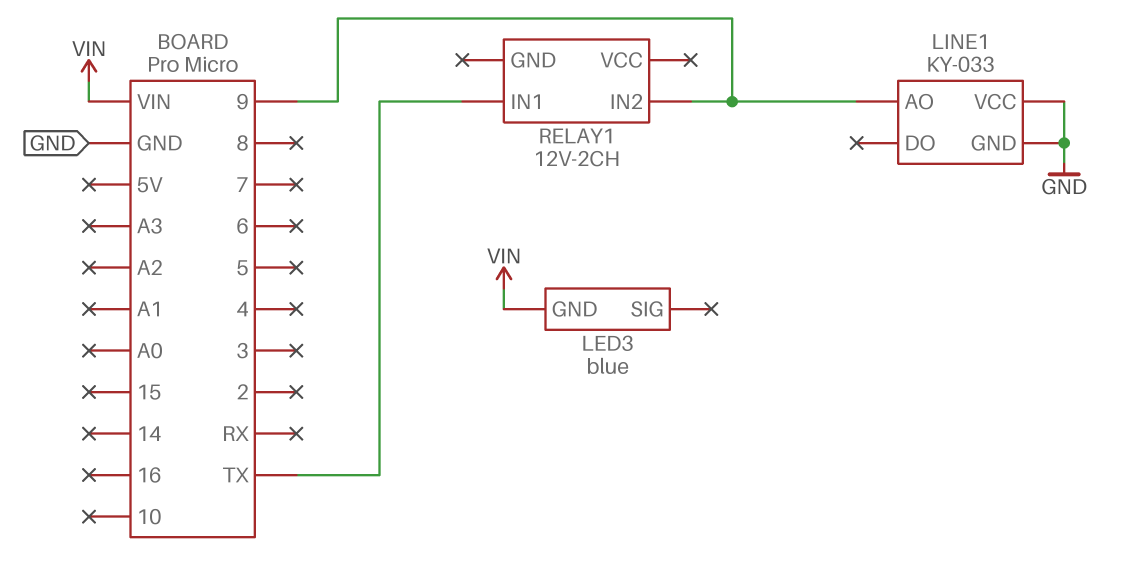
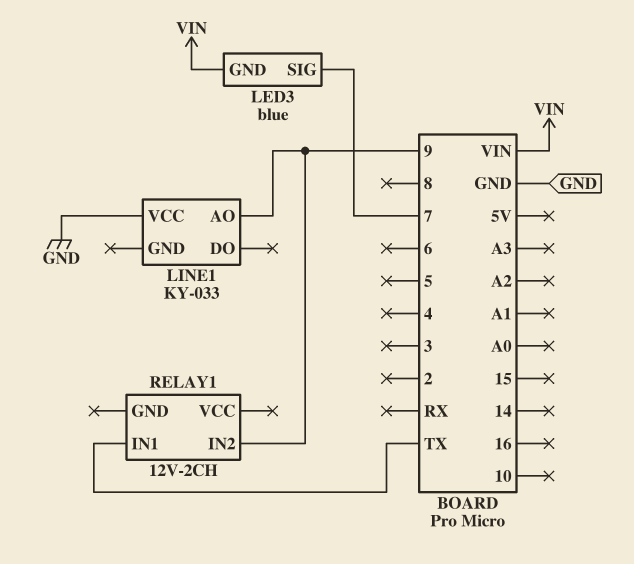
LED3 pin SIG: none -> 7
LINE1 pin GND: GND -> none

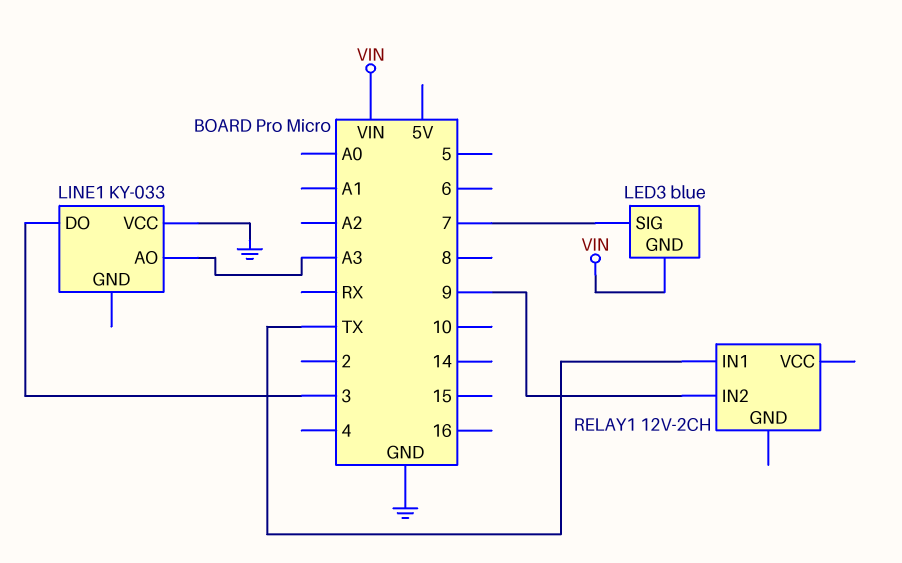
LINE1 pin AO: 9 -> A3
LINE1 pin DO: none -> 3

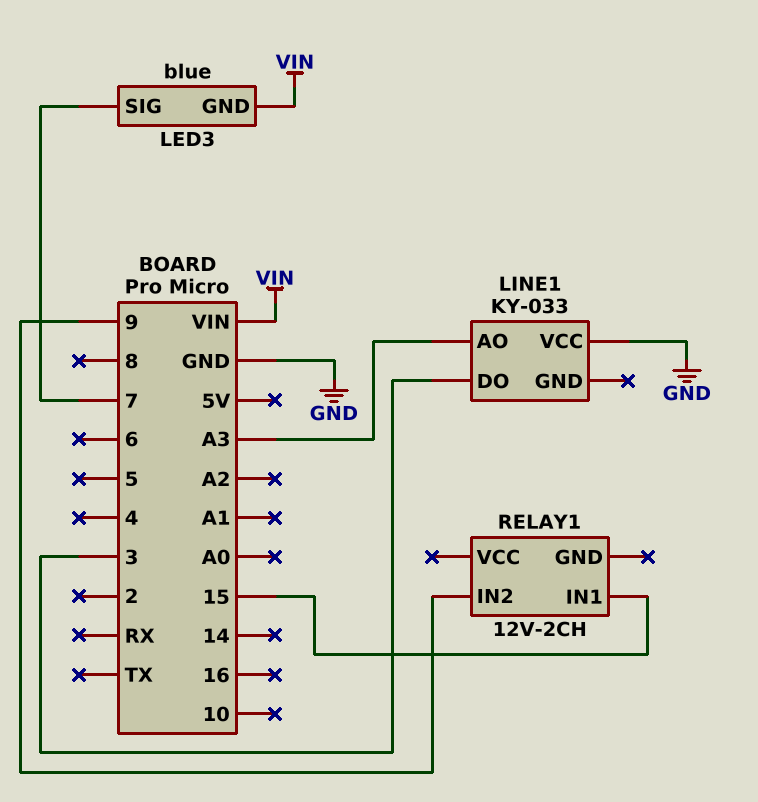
RELAY1 pin IN1: TX -> 15

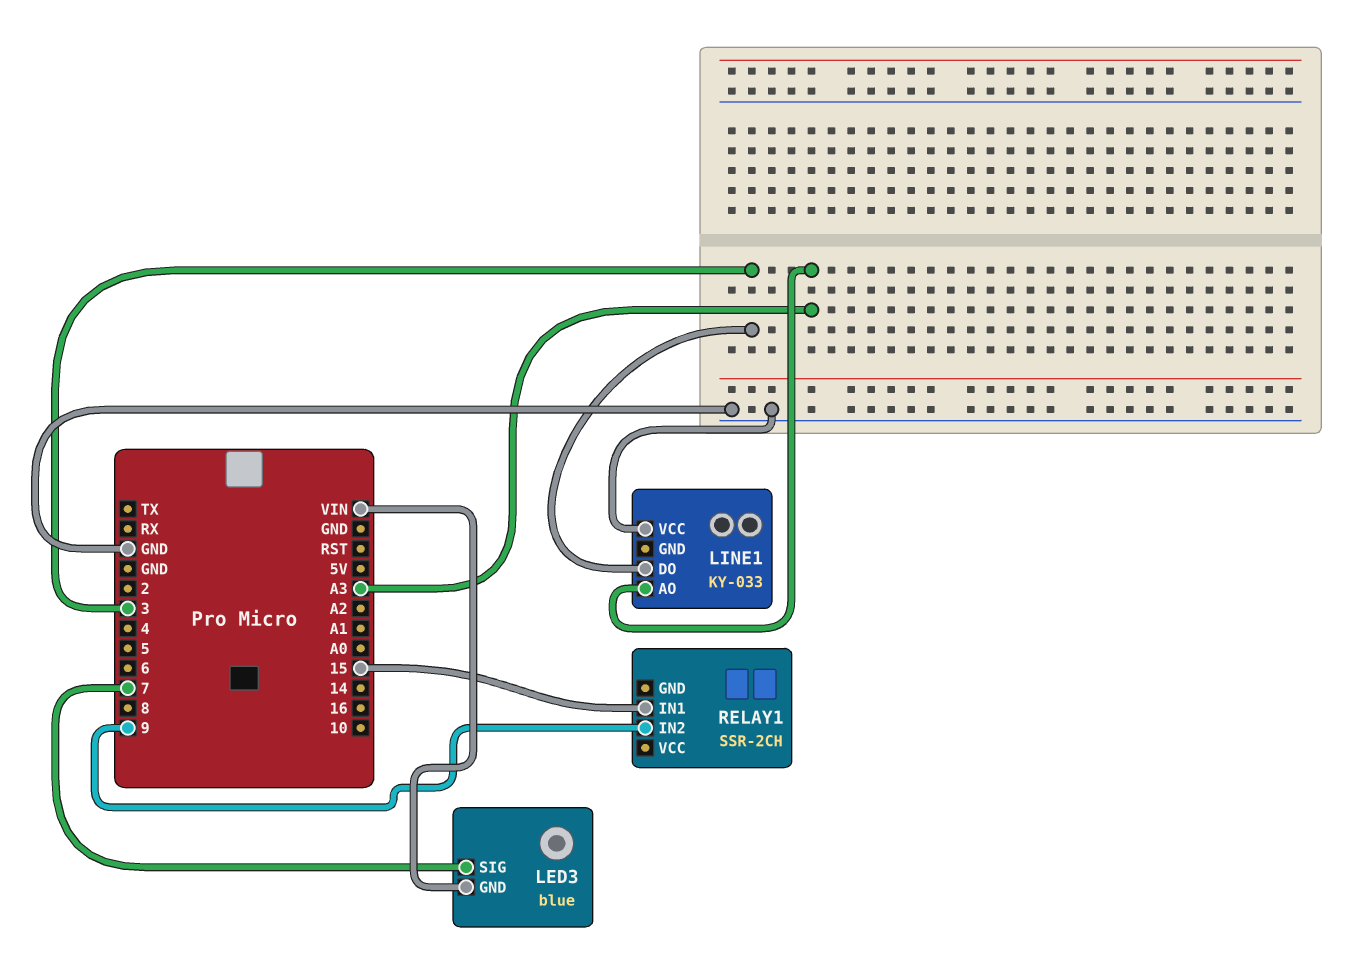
RELAY1: 12V-2CH -> SSR-2CH

